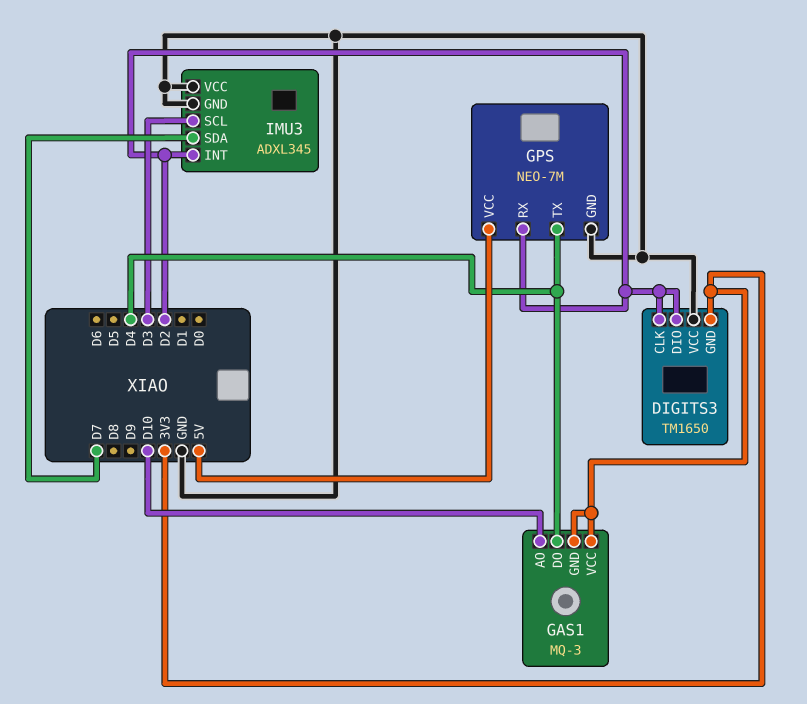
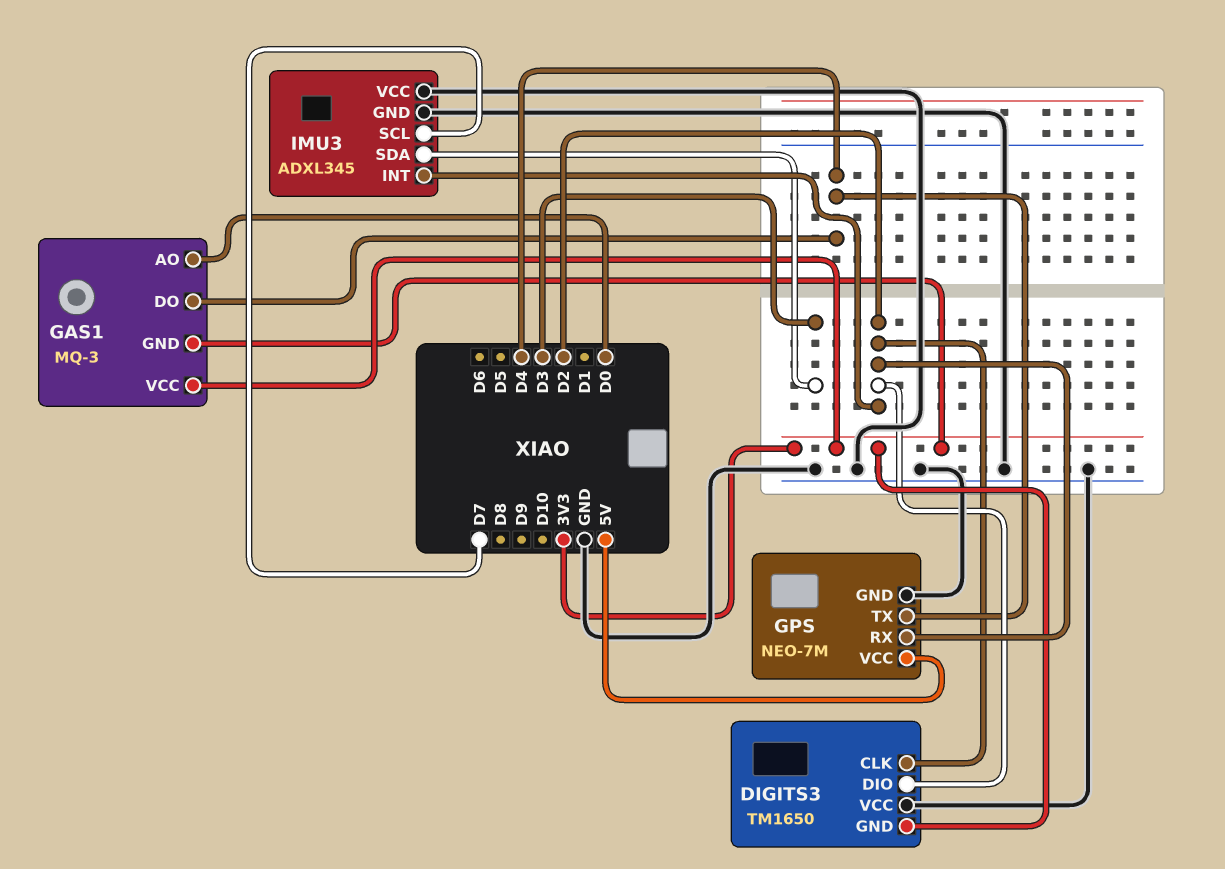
GAS1 pin AO: D10 -> D0
IMU3 pin SCL: D3 -> D7
IMU3 pin SDA: D7 -> D3

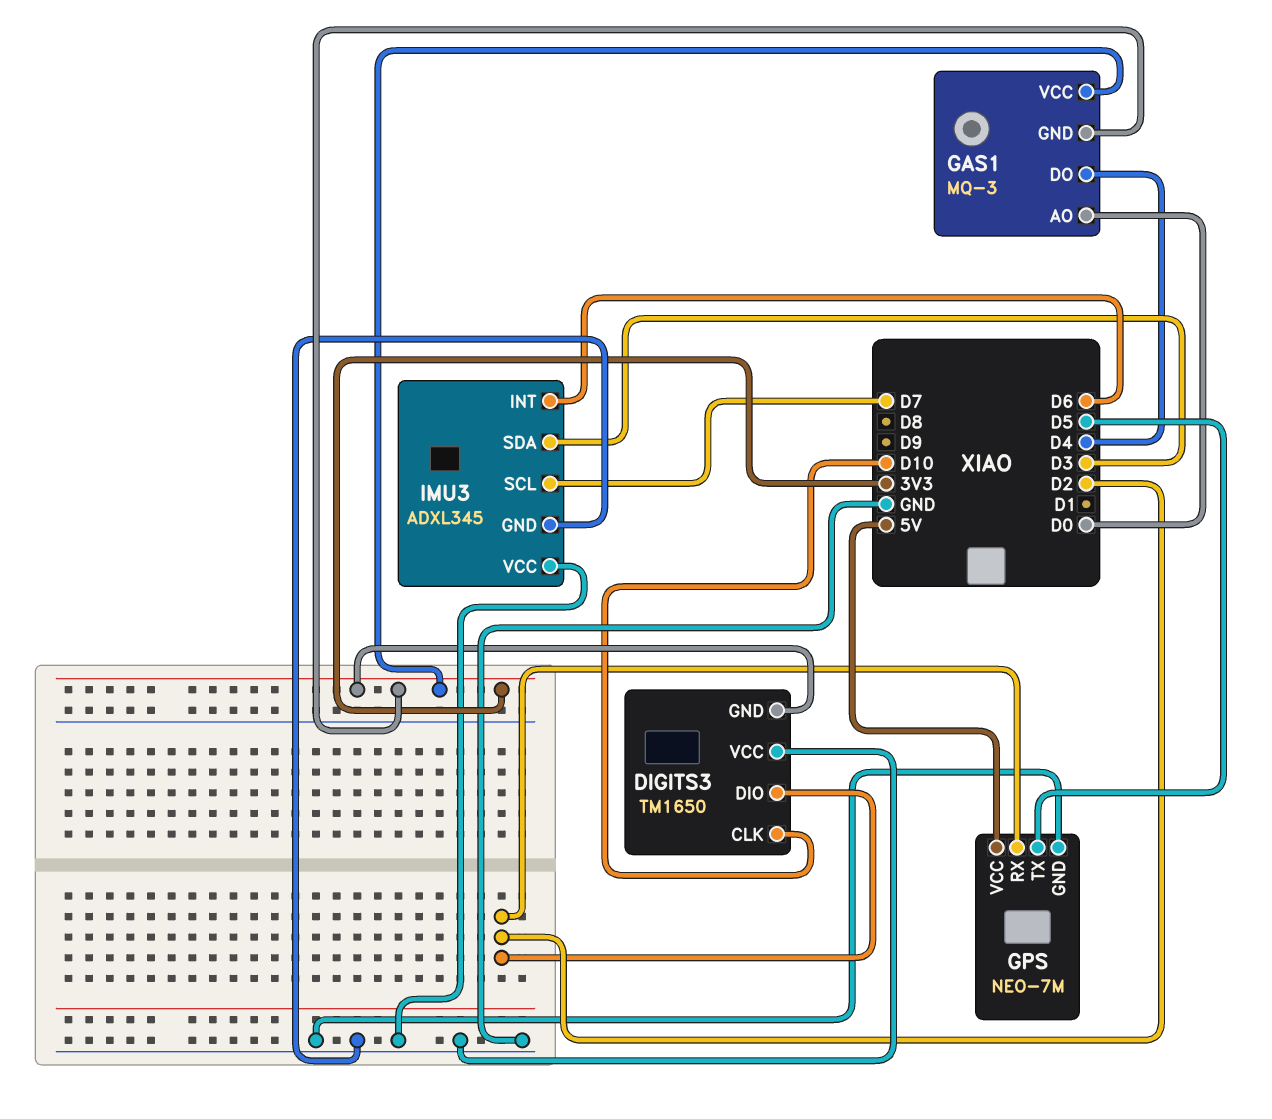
DIGITS3 pin CLK: D2 -> D10
GPS pin TX: D4 -> D5
IMU3 pin INT: D2 -> D6

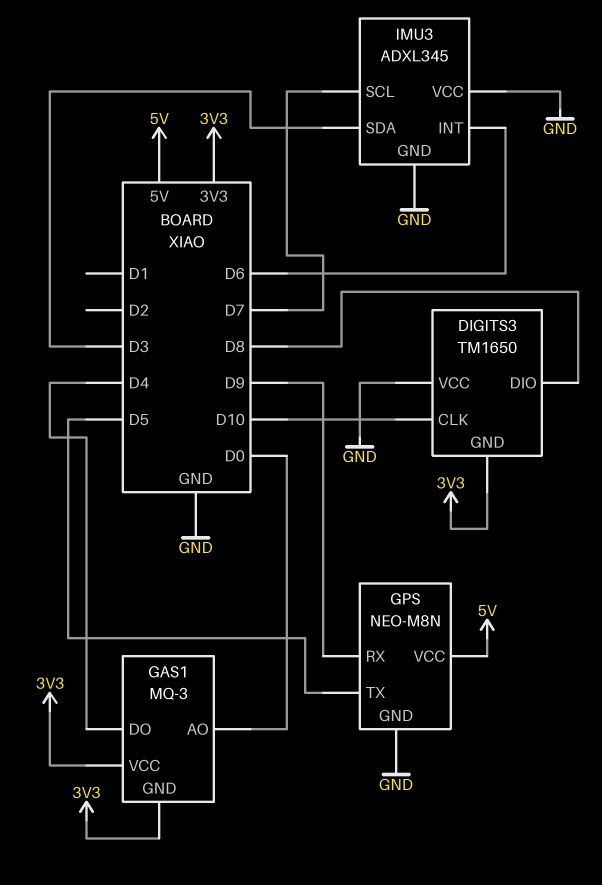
DIGITS3 pin DIO: D2 -> D8
GPS: NEO-7M -> NEO-M8N
GPS pin RX: D2 -> D9

